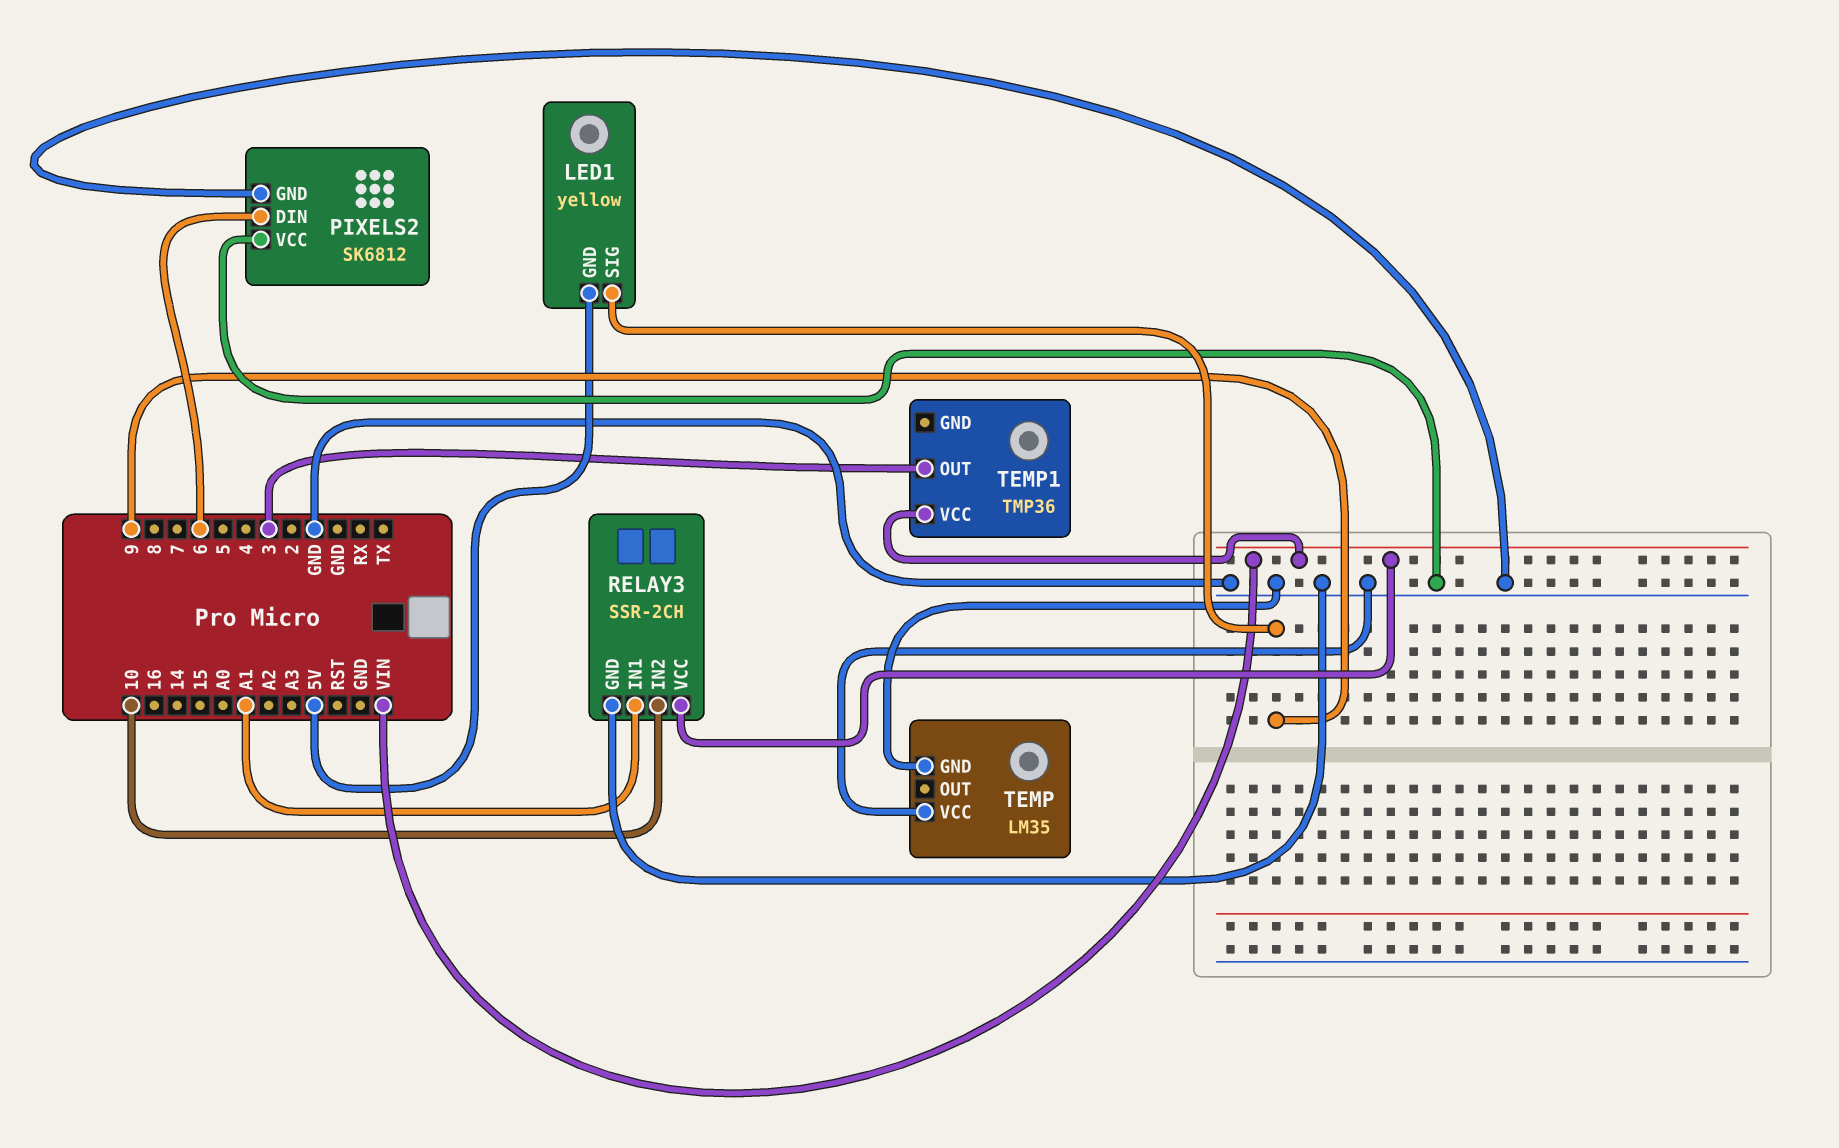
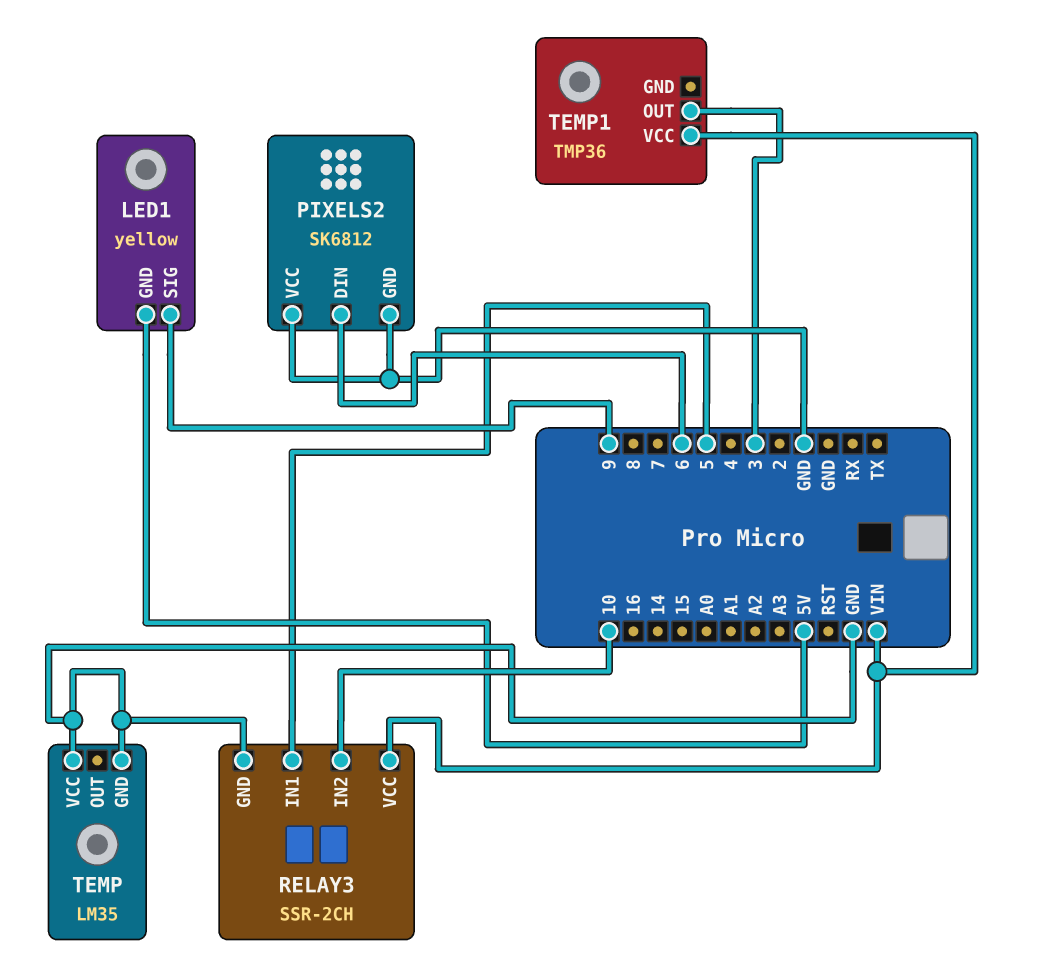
RELAY3 pin IN1: A1 -> 5

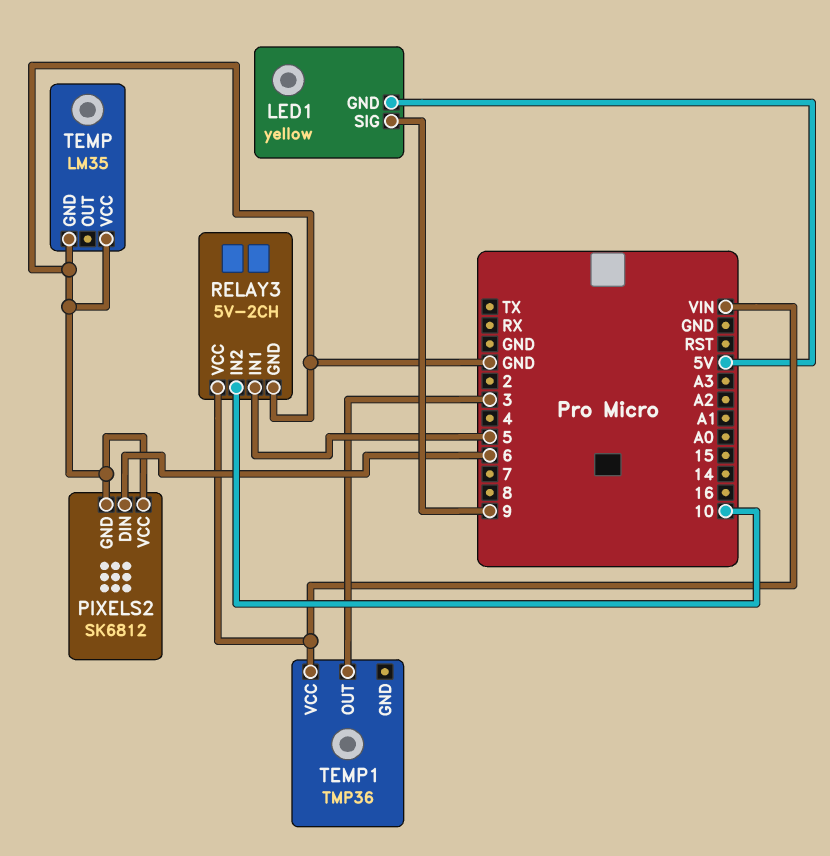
RELAY3: SSR-2CH -> 5V-2CH

